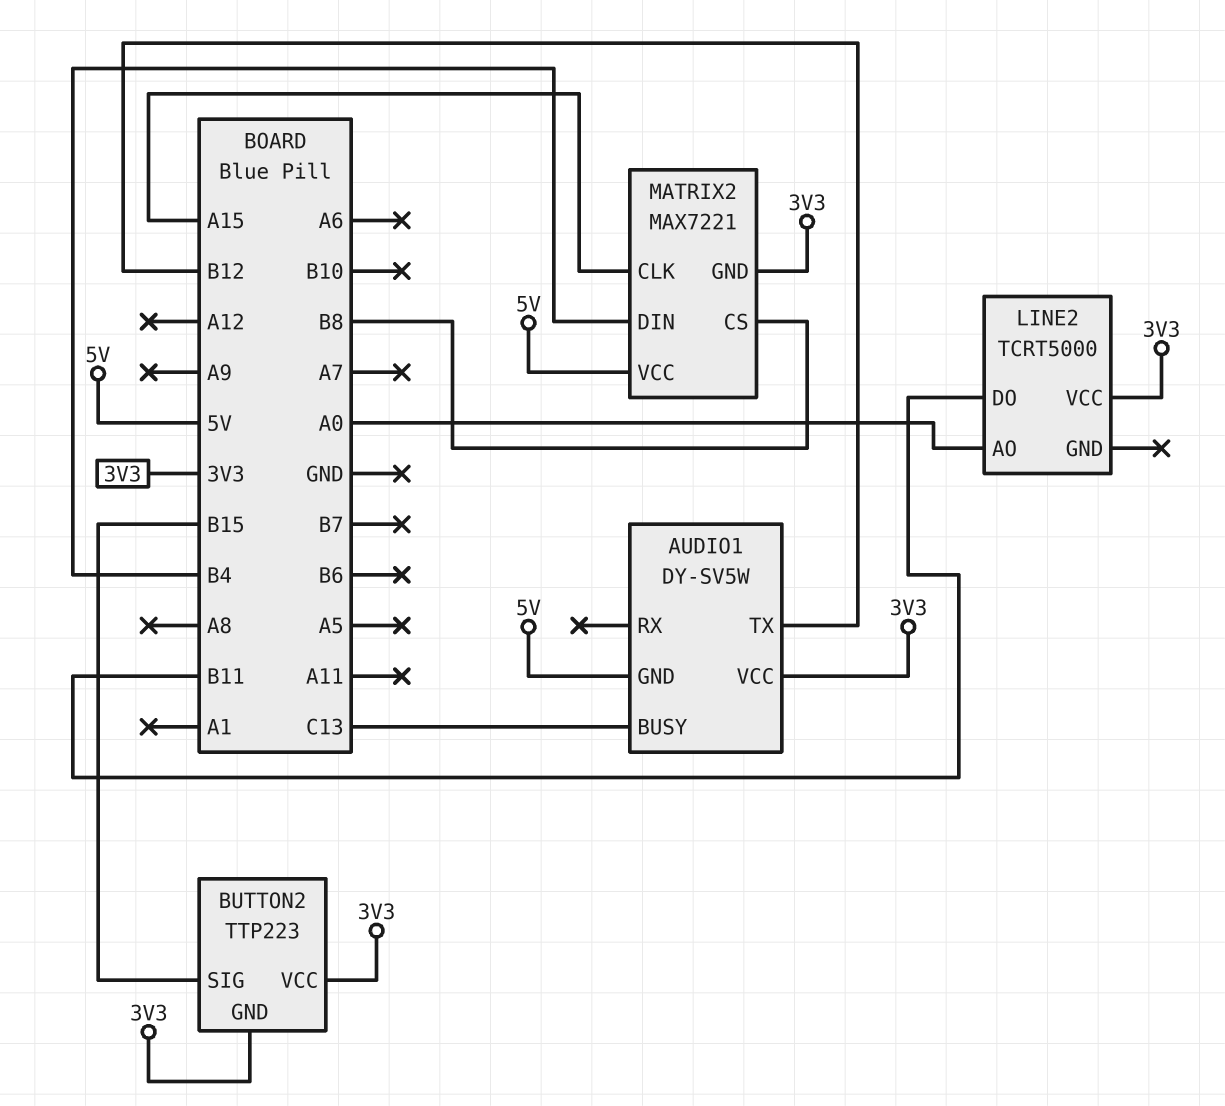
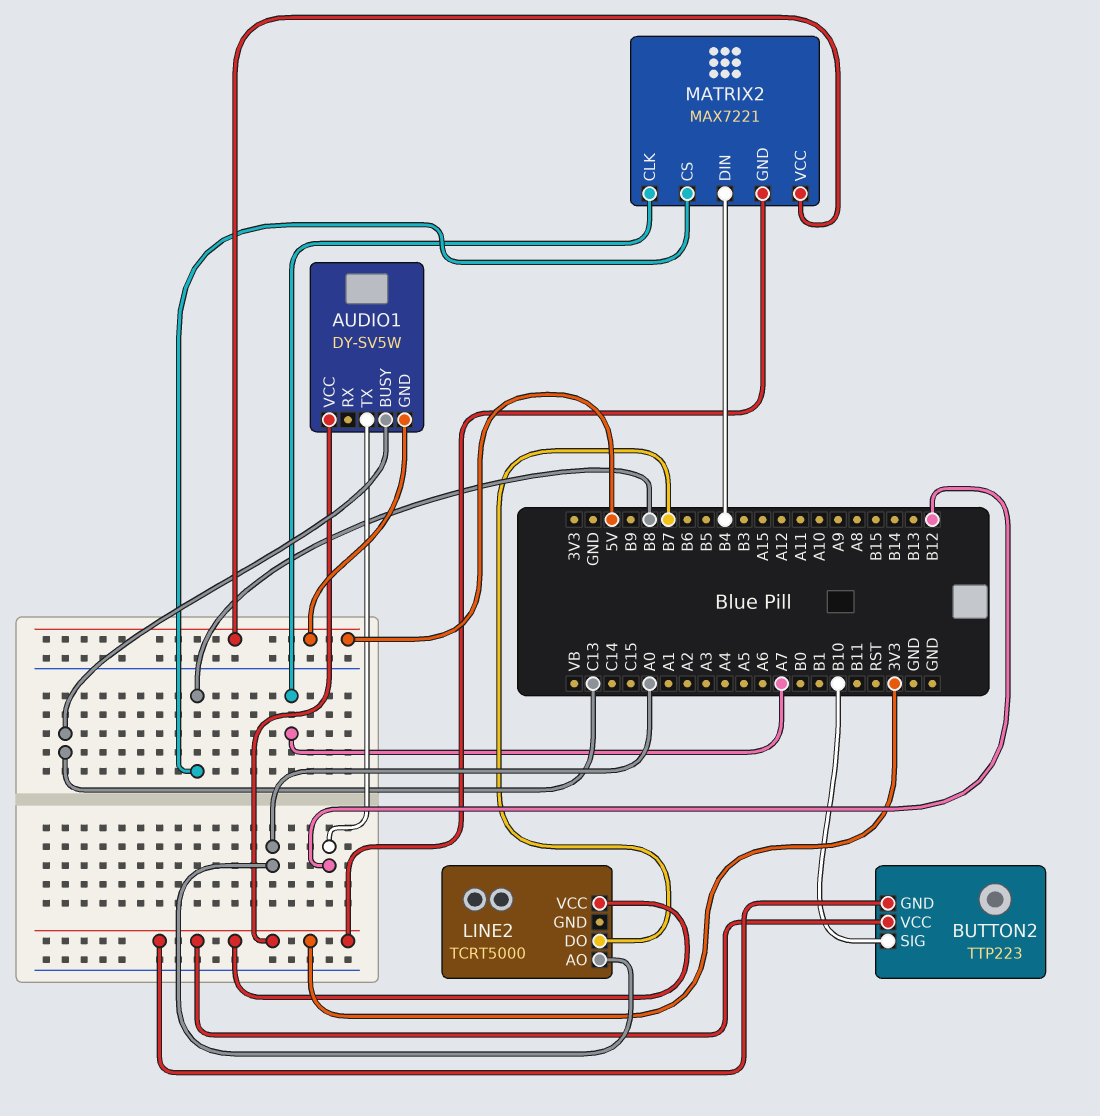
BUTTON2 pin SIG: B15 -> B10
LINE2 pin DO: B11 -> B7
MATRIX2 pin CLK: A15 -> A7

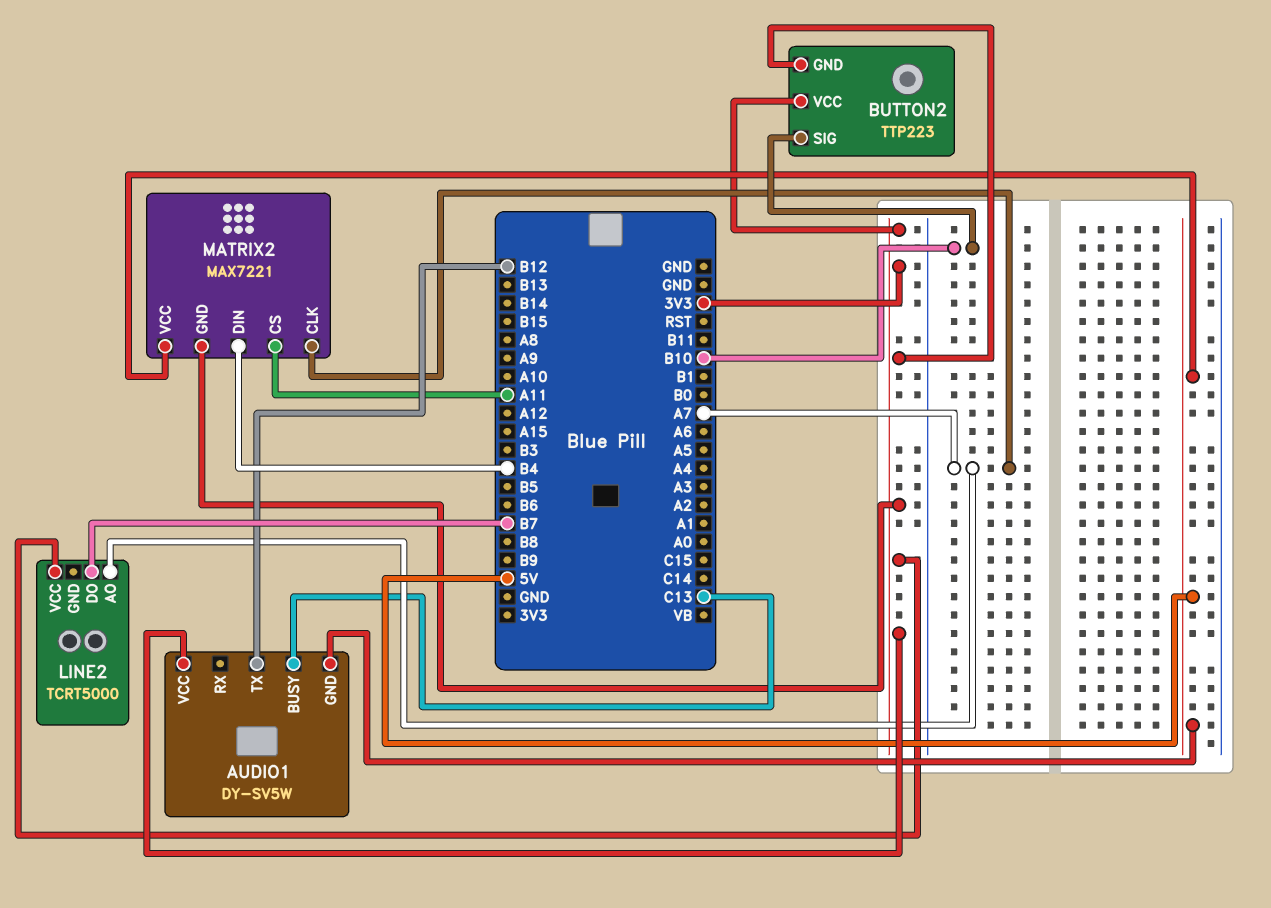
LINE2 pin AO: A0 -> A7
MATRIX2 pin CS: B8 -> A11

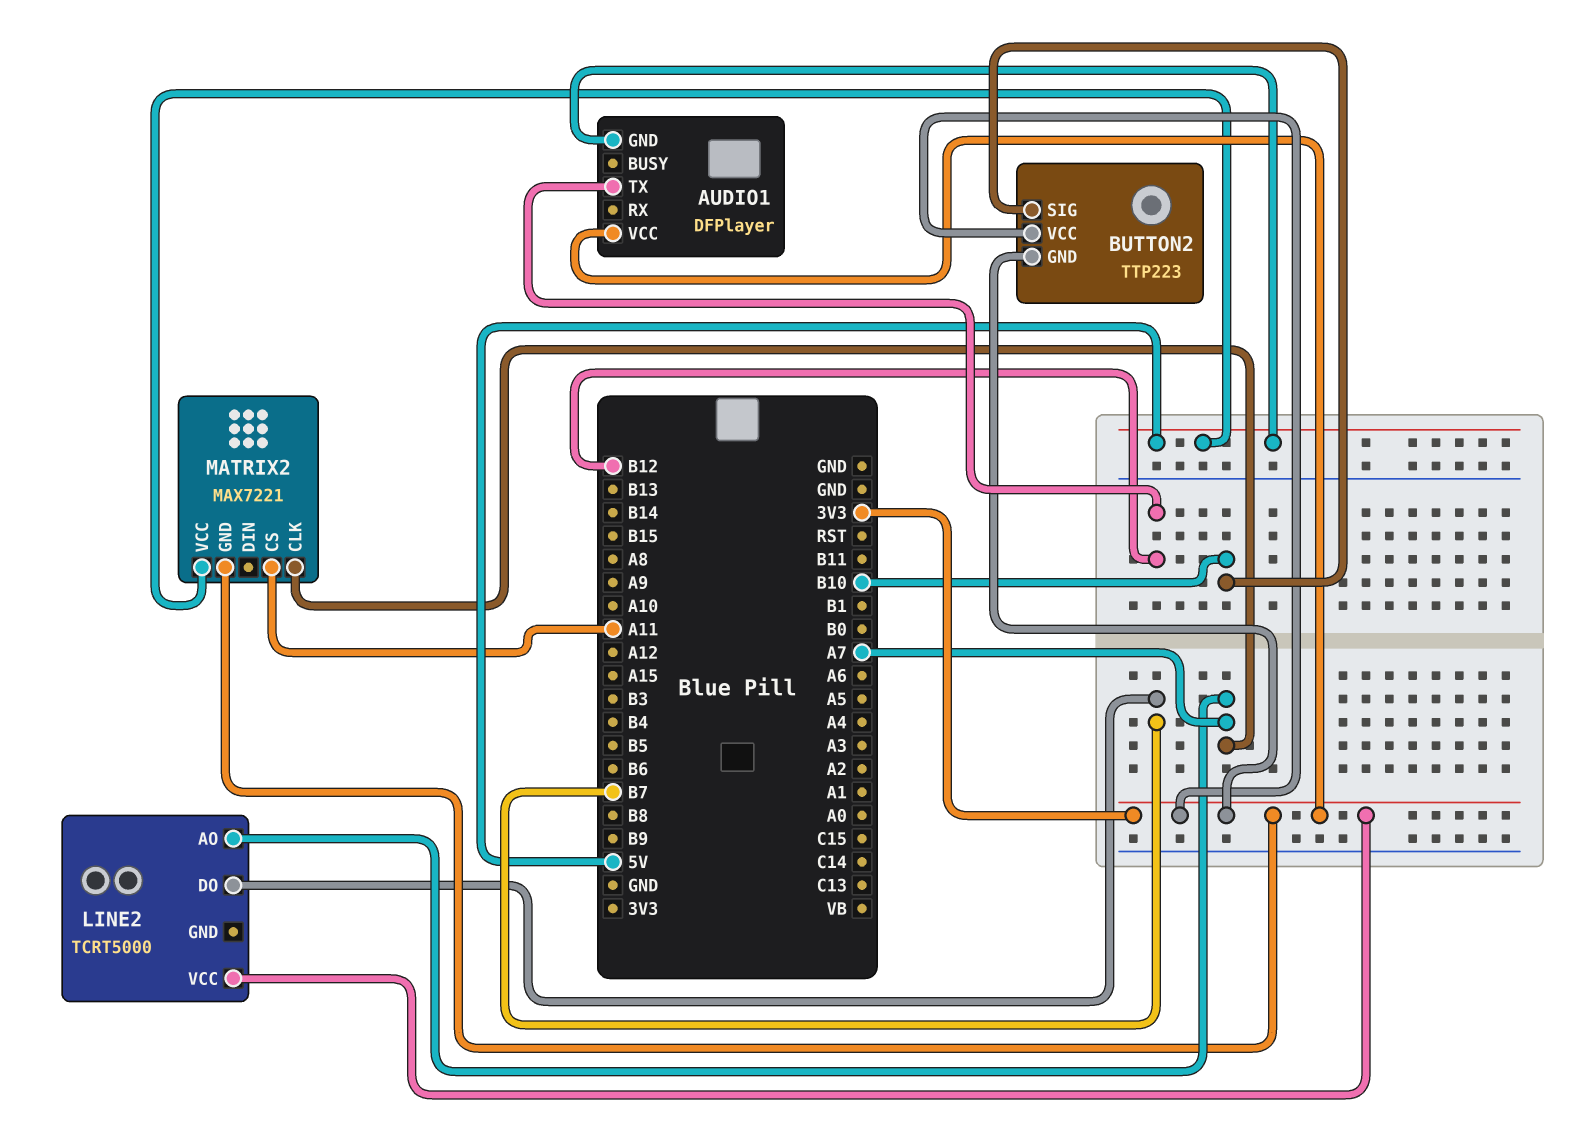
AUDIO1: DY-SV5W -> DFPlayer
AUDIO1 pin BUSY: C13 -> none
MATRIX2 pin DIN: B4 -> none

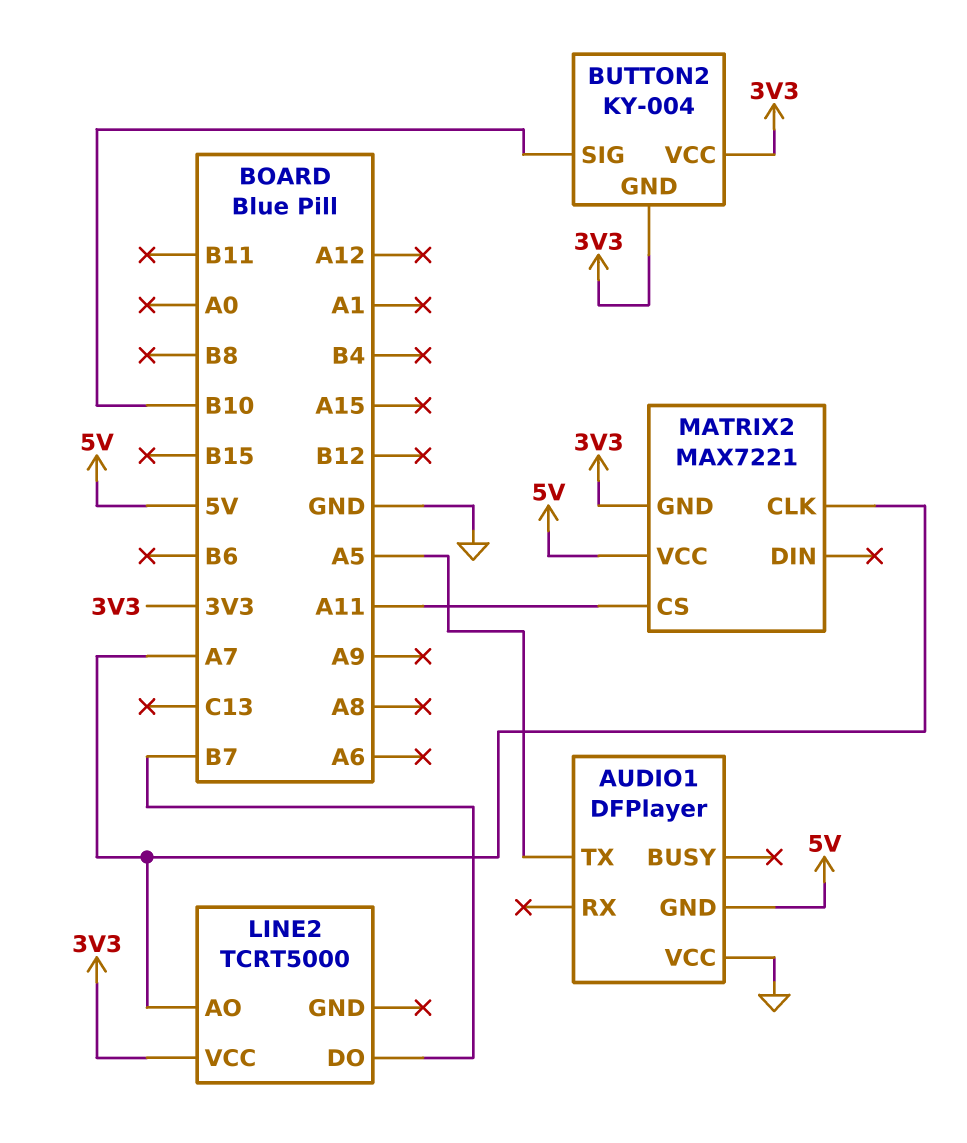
AUDIO1 pin TX: B12 -> A5
AUDIO1 pin VCC: 3V3 -> GND
BUTTON2: TTP223 -> KY-004

